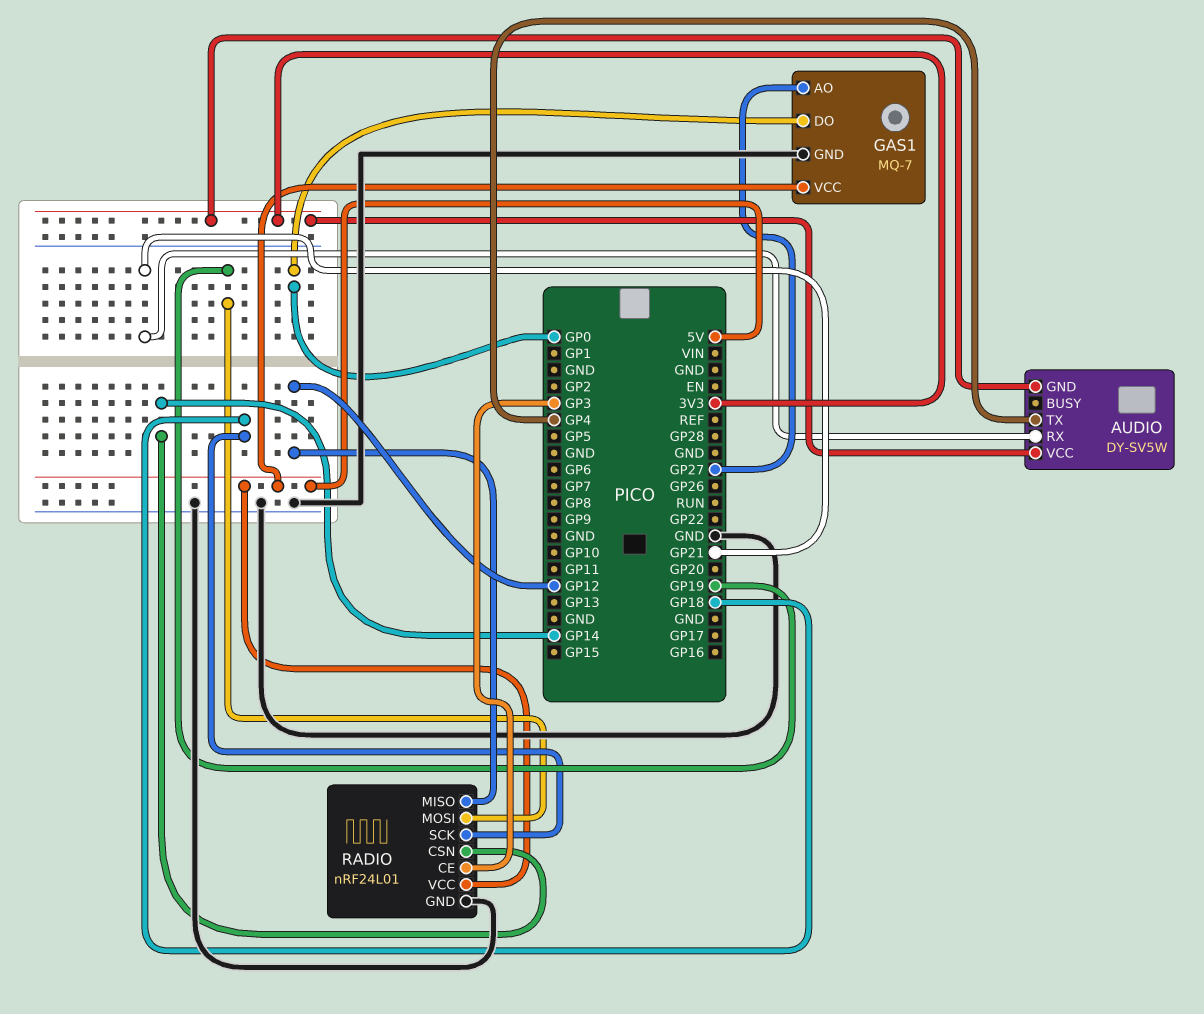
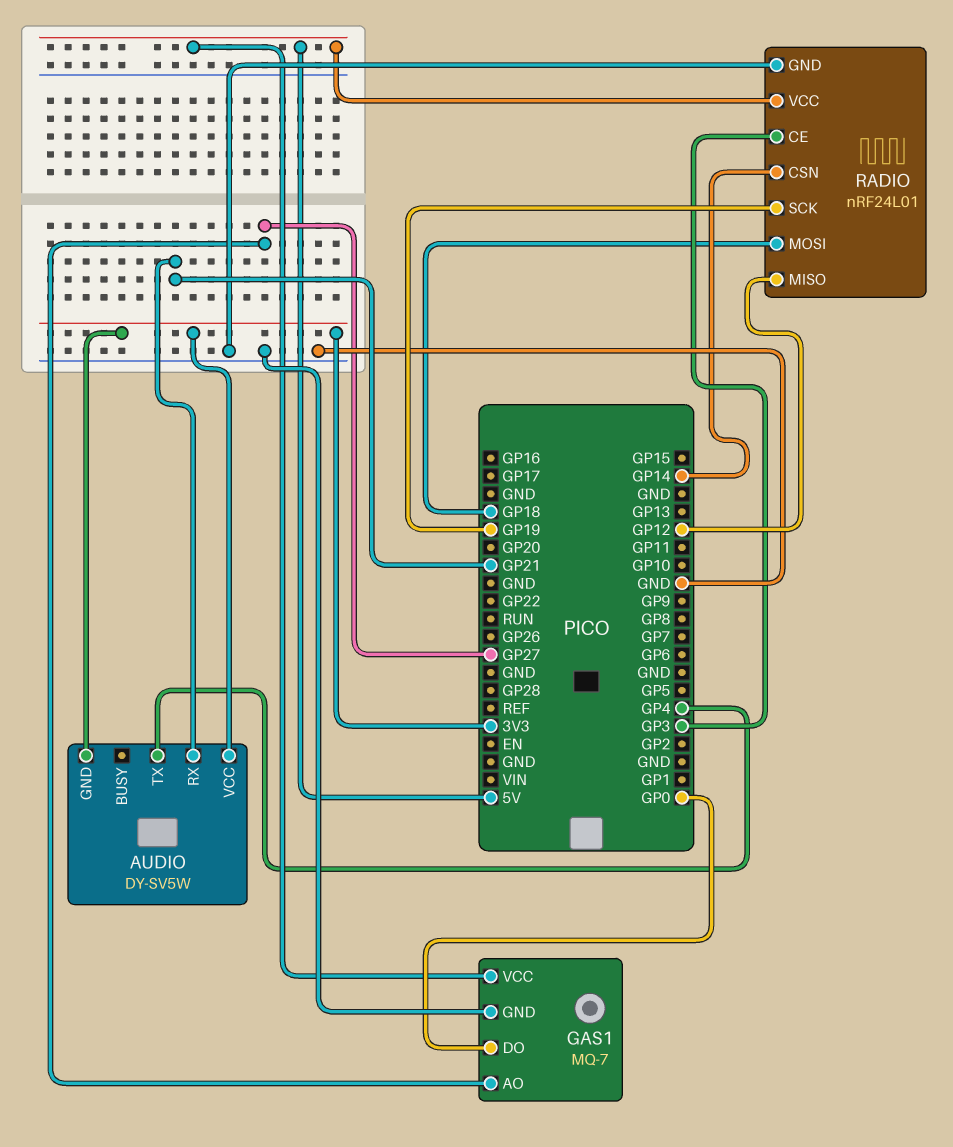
RADIO pin MOSI: GP19 -> GP18
RADIO pin SCK: GP18 -> GP19

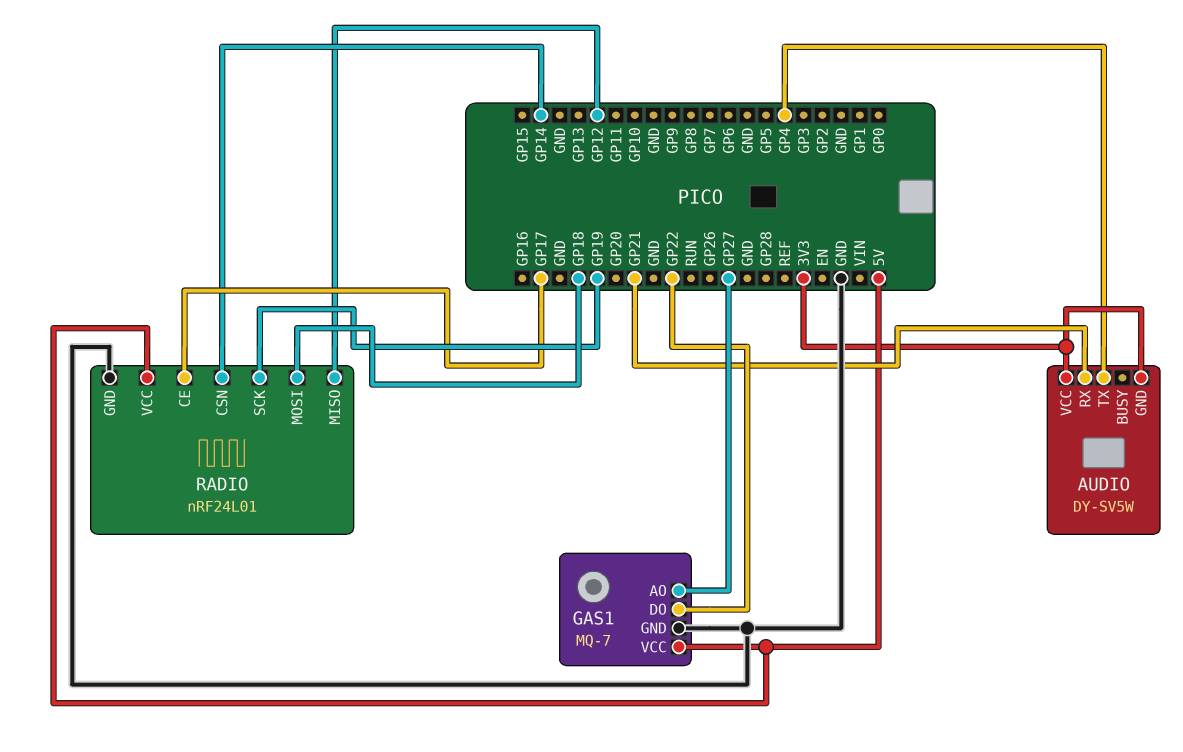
GAS1 pin DO: GP0 -> GP22
RADIO pin CE: GP3 -> GP17

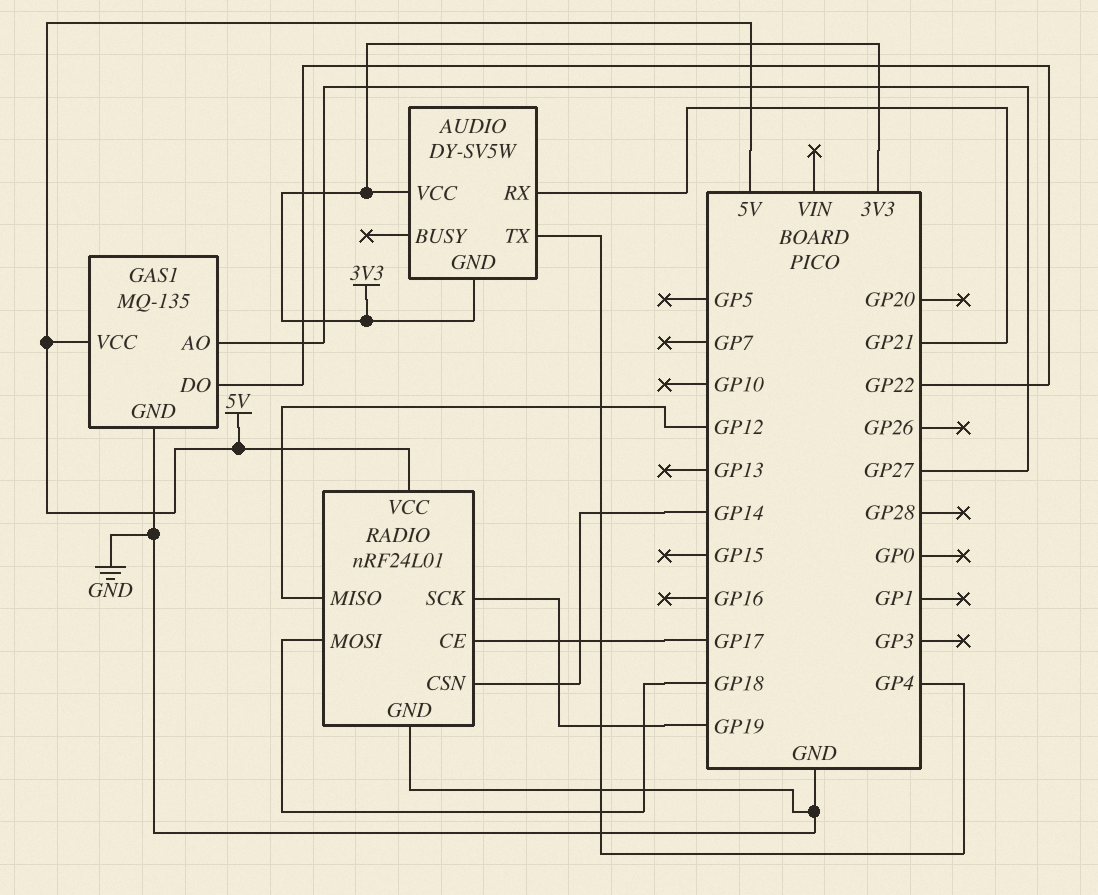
GAS1: MQ-7 -> MQ-135

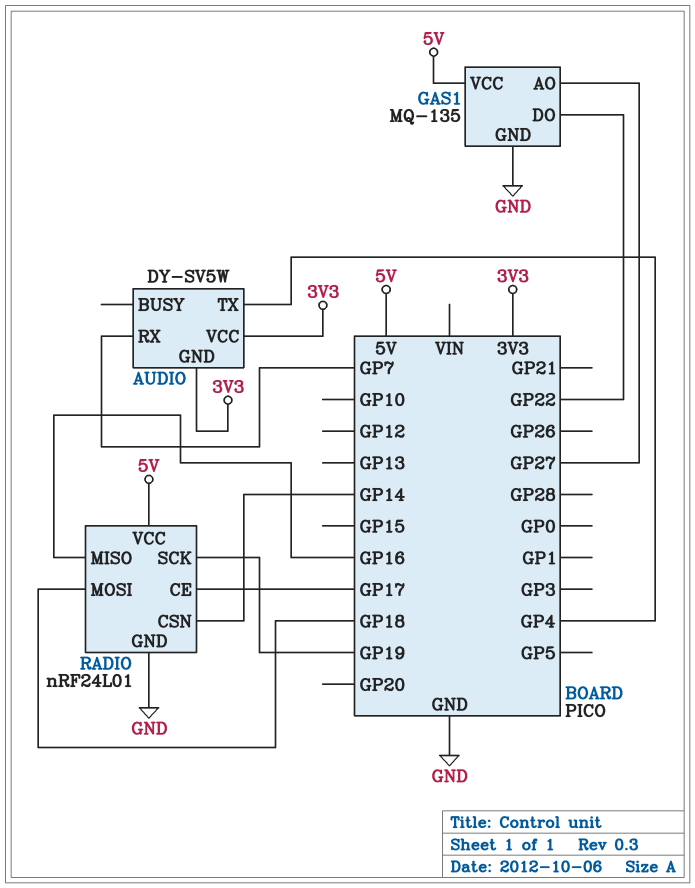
AUDIO pin RX: GP21 -> GP7
RADIO pin MISO: GP12 -> GP16

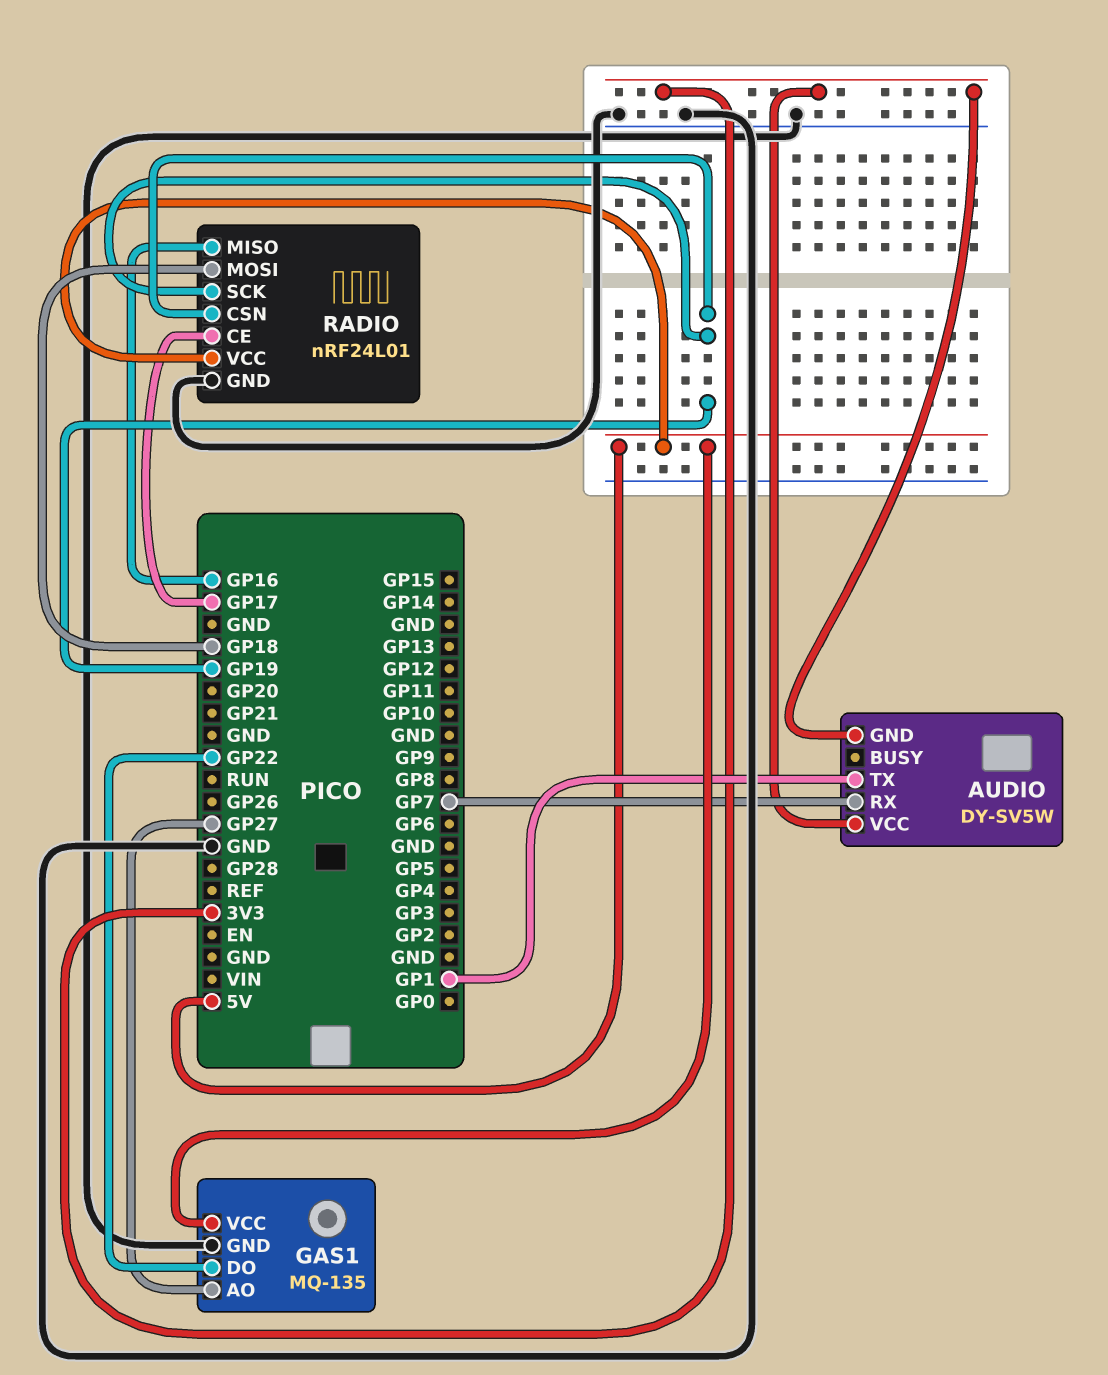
AUDIO pin TX: GP4 -> GP1
RADIO pin CSN: GP14 -> GP19

